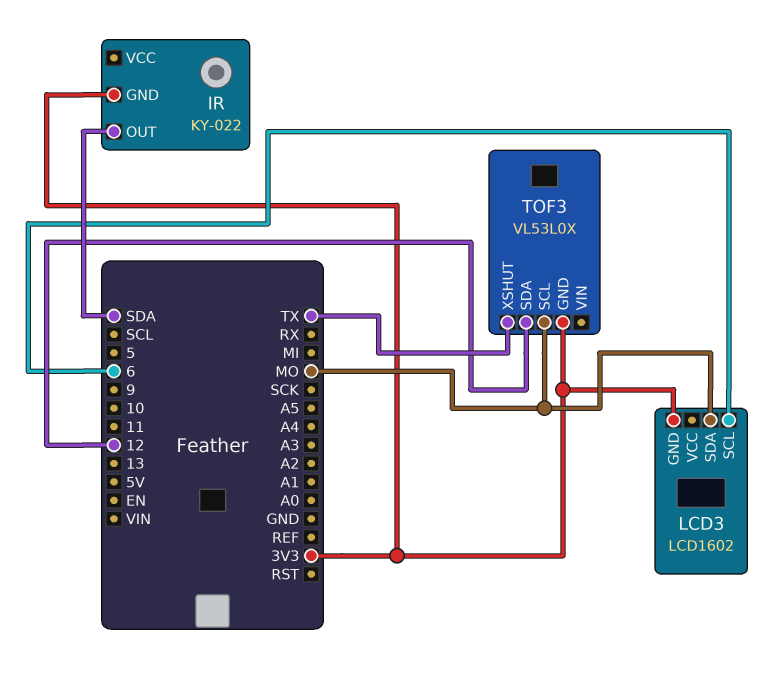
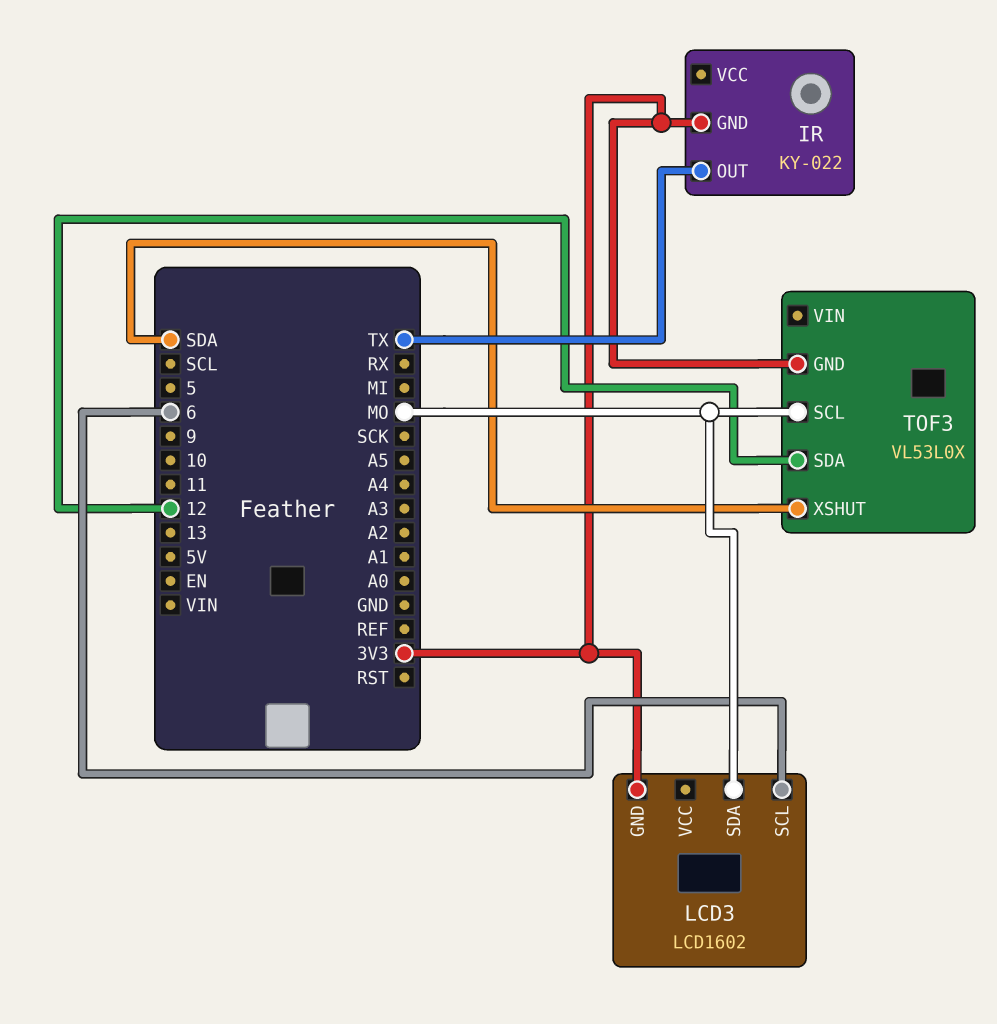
IR pin OUT: SDA -> TX
TOF3 pin XSHUT: TX -> SDA

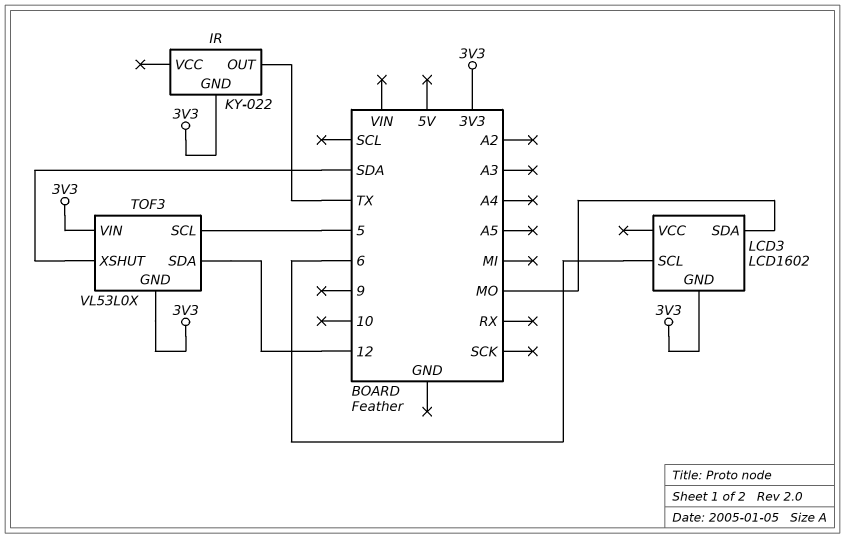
TOF3 pin SCL: MO -> 5
TOF3 pin VIN: none -> 3V3

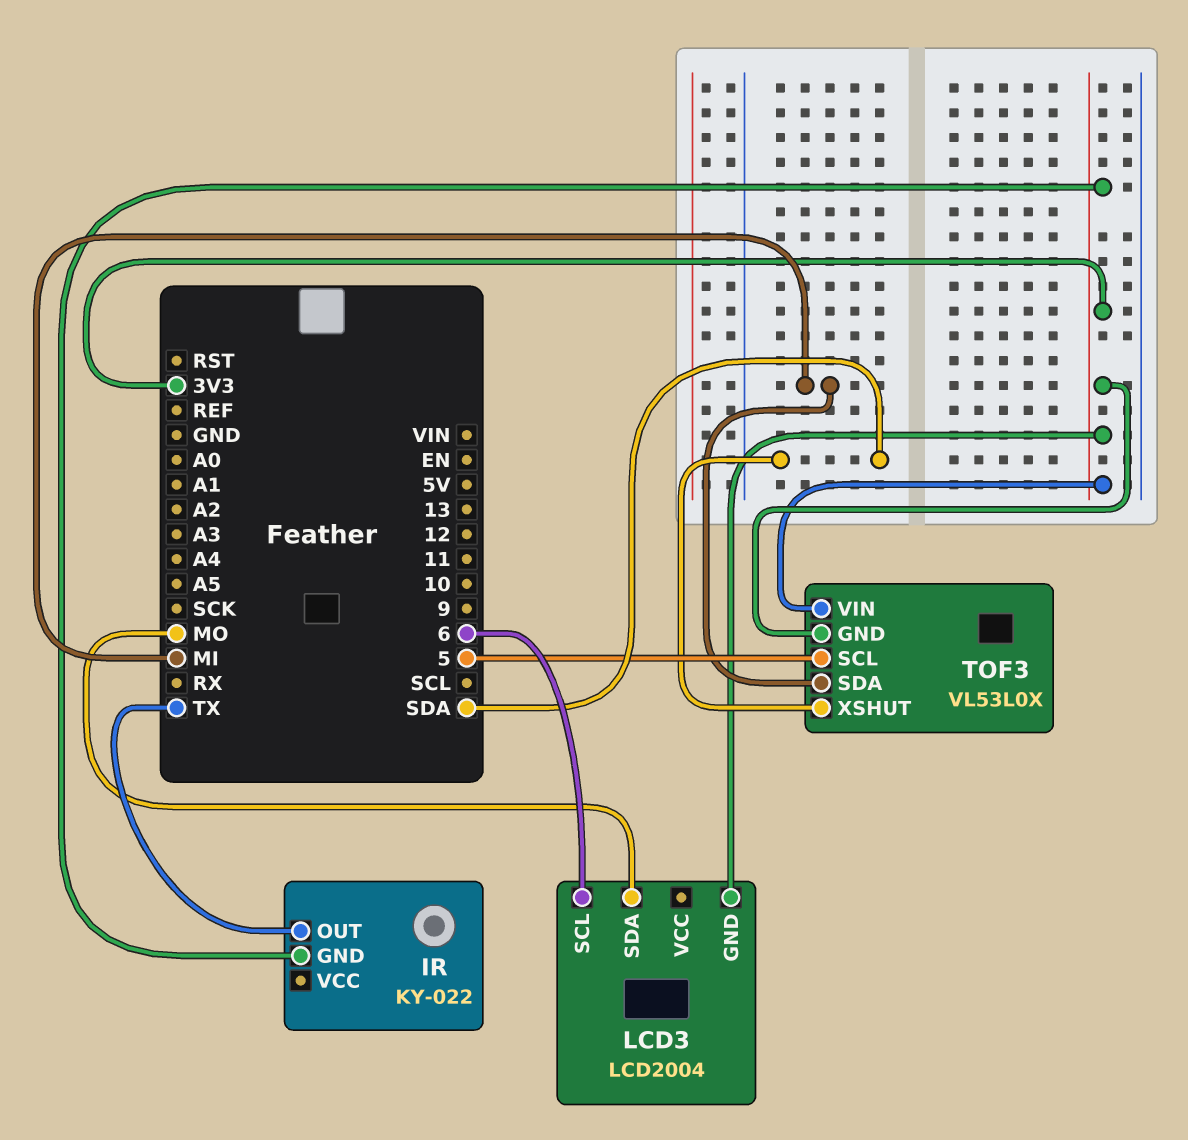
LCD3: LCD1602 -> LCD2004
TOF3 pin SDA: 12 -> MI

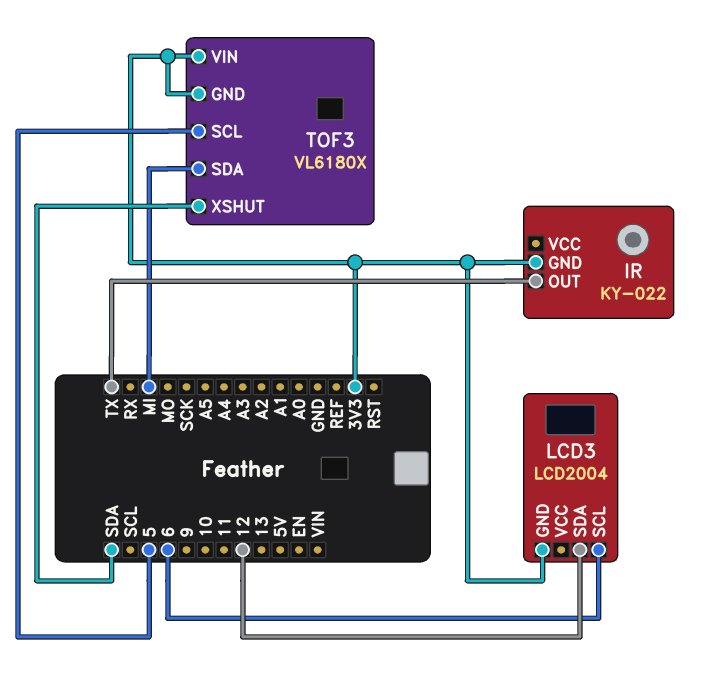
LCD3 pin SDA: MO -> 12
TOF3: VL53L0X -> VL6180X

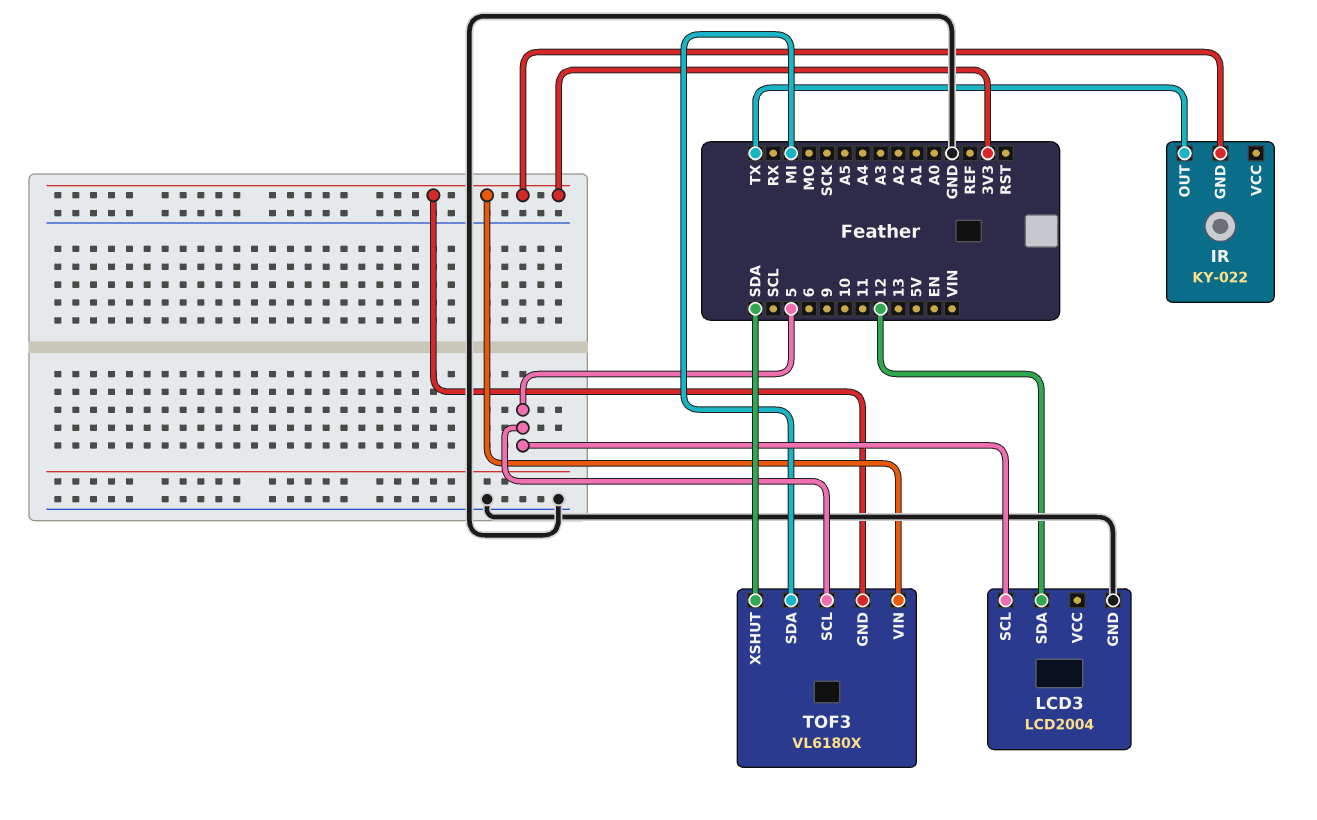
LCD3 pin GND: 3V3 -> GND
LCD3 pin SCL: 6 -> 5

